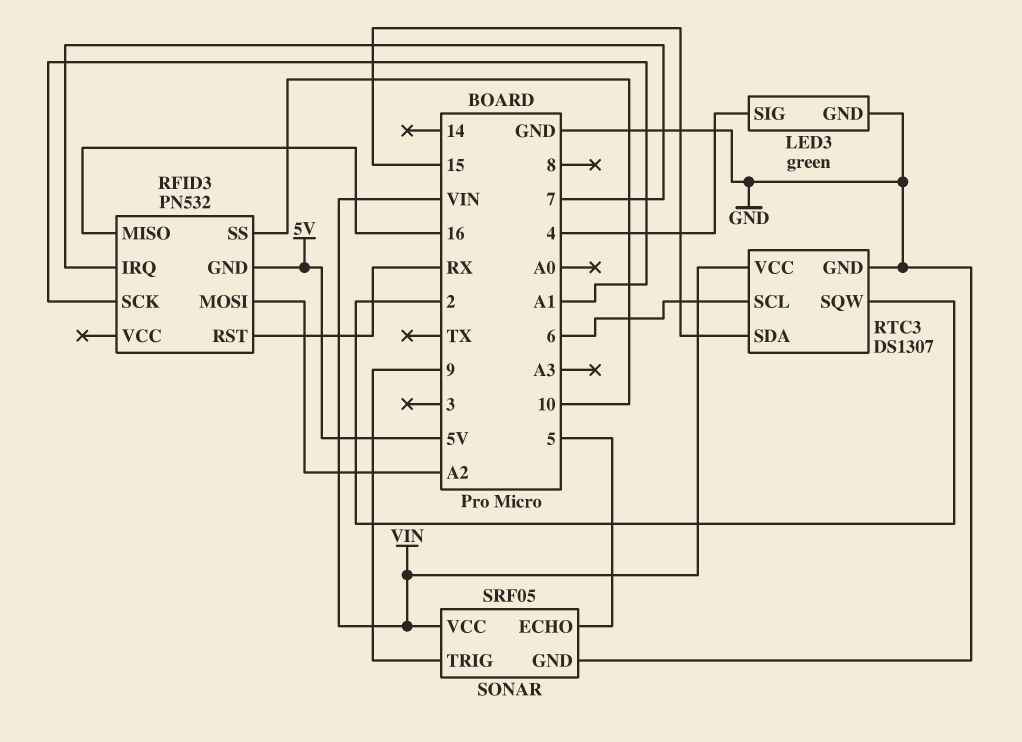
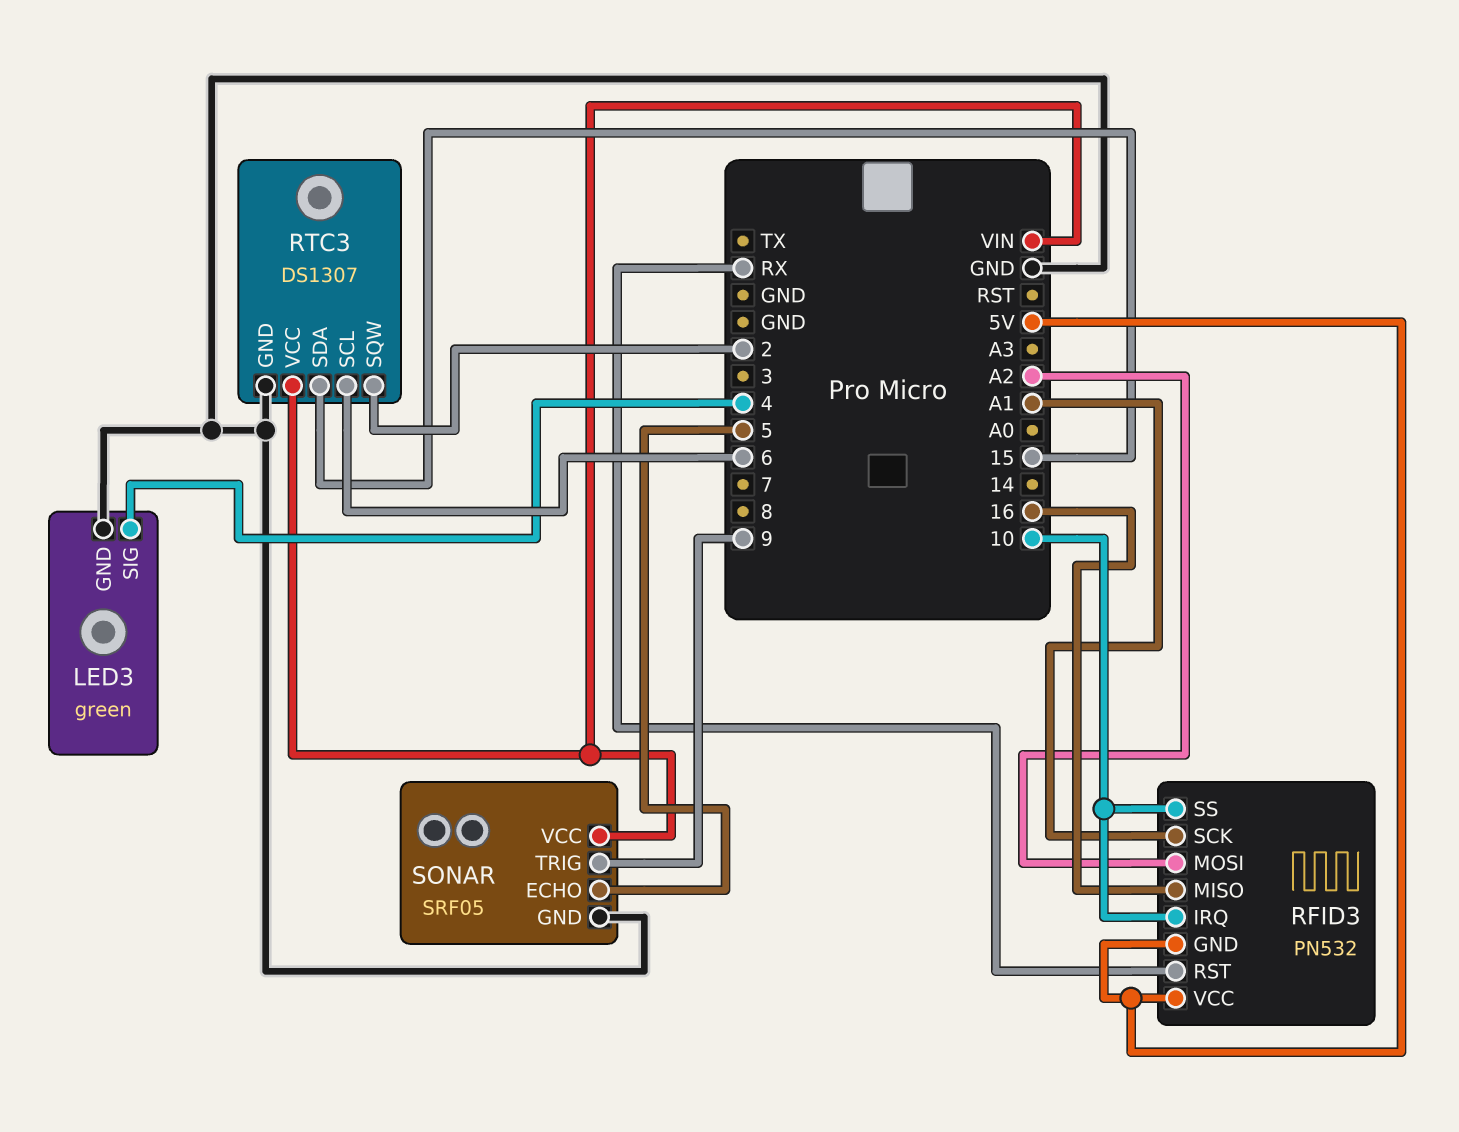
RFID3 pin IRQ: 7 -> 10
RFID3 pin VCC: none -> 5V

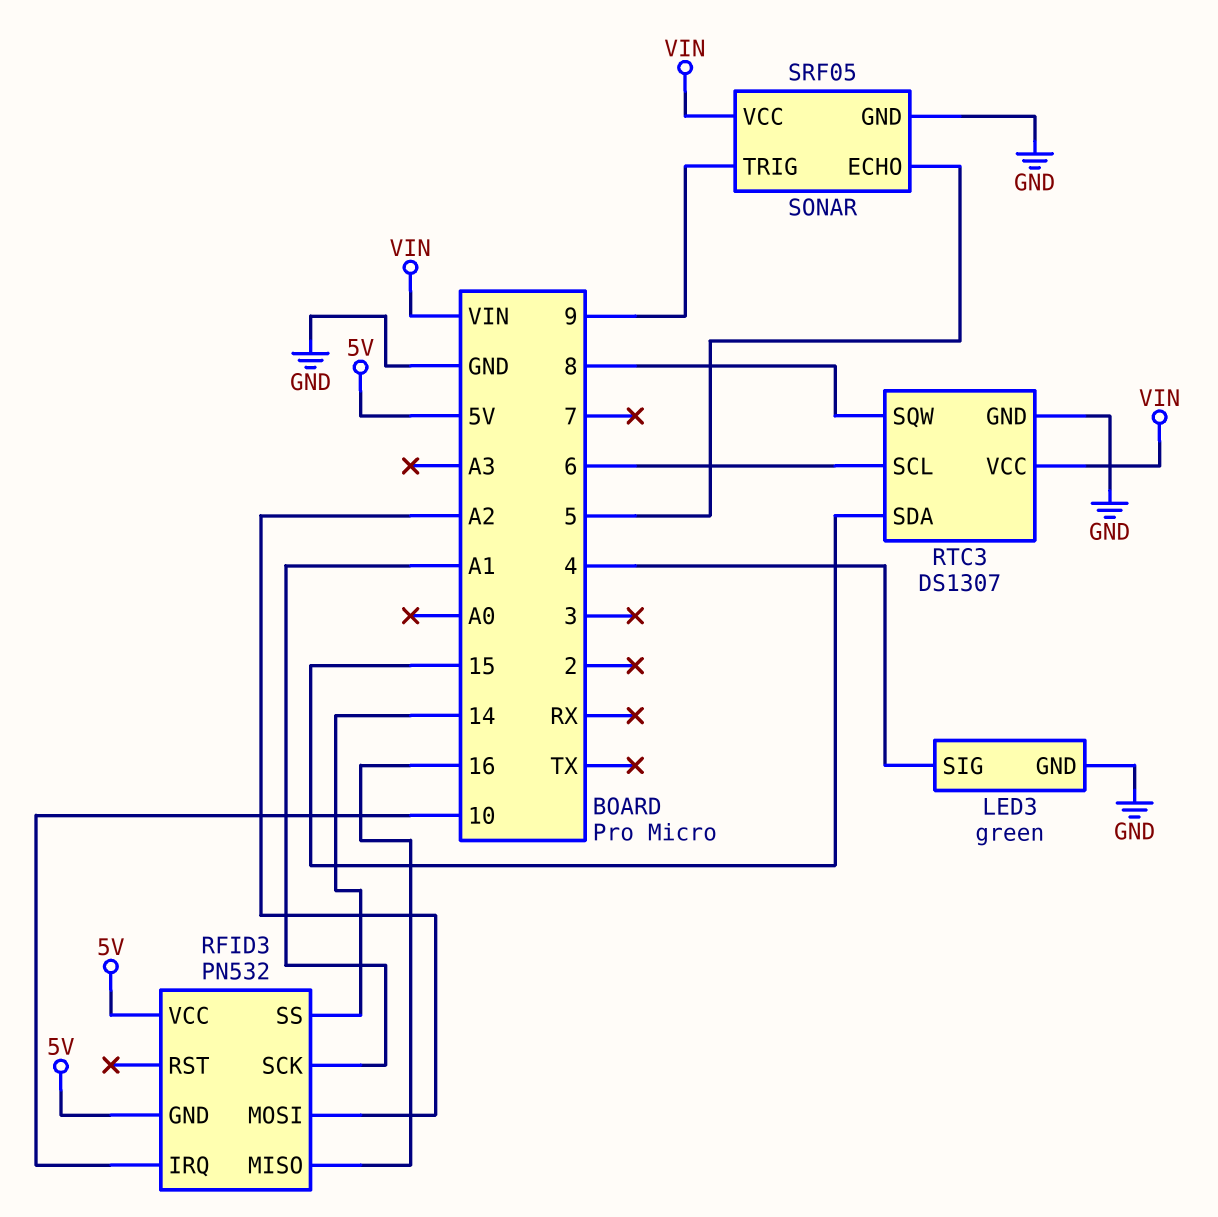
RFID3 pin RST: RX -> none
RFID3 pin SS: 10 -> 14
RTC3 pin SQW: 2 -> 8

